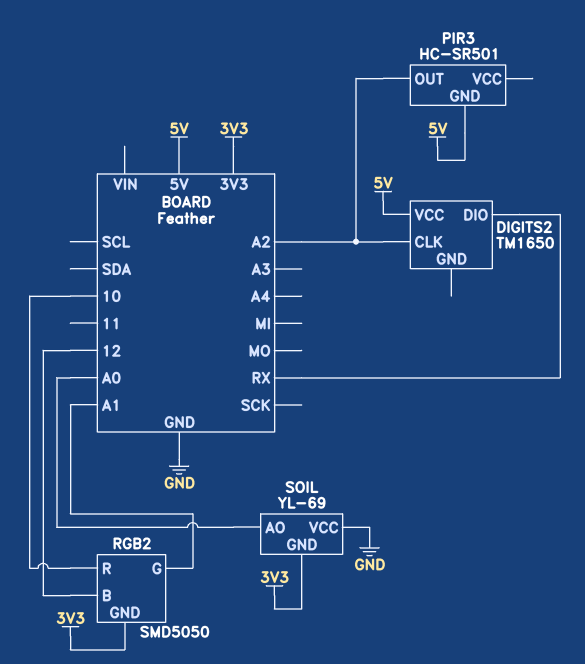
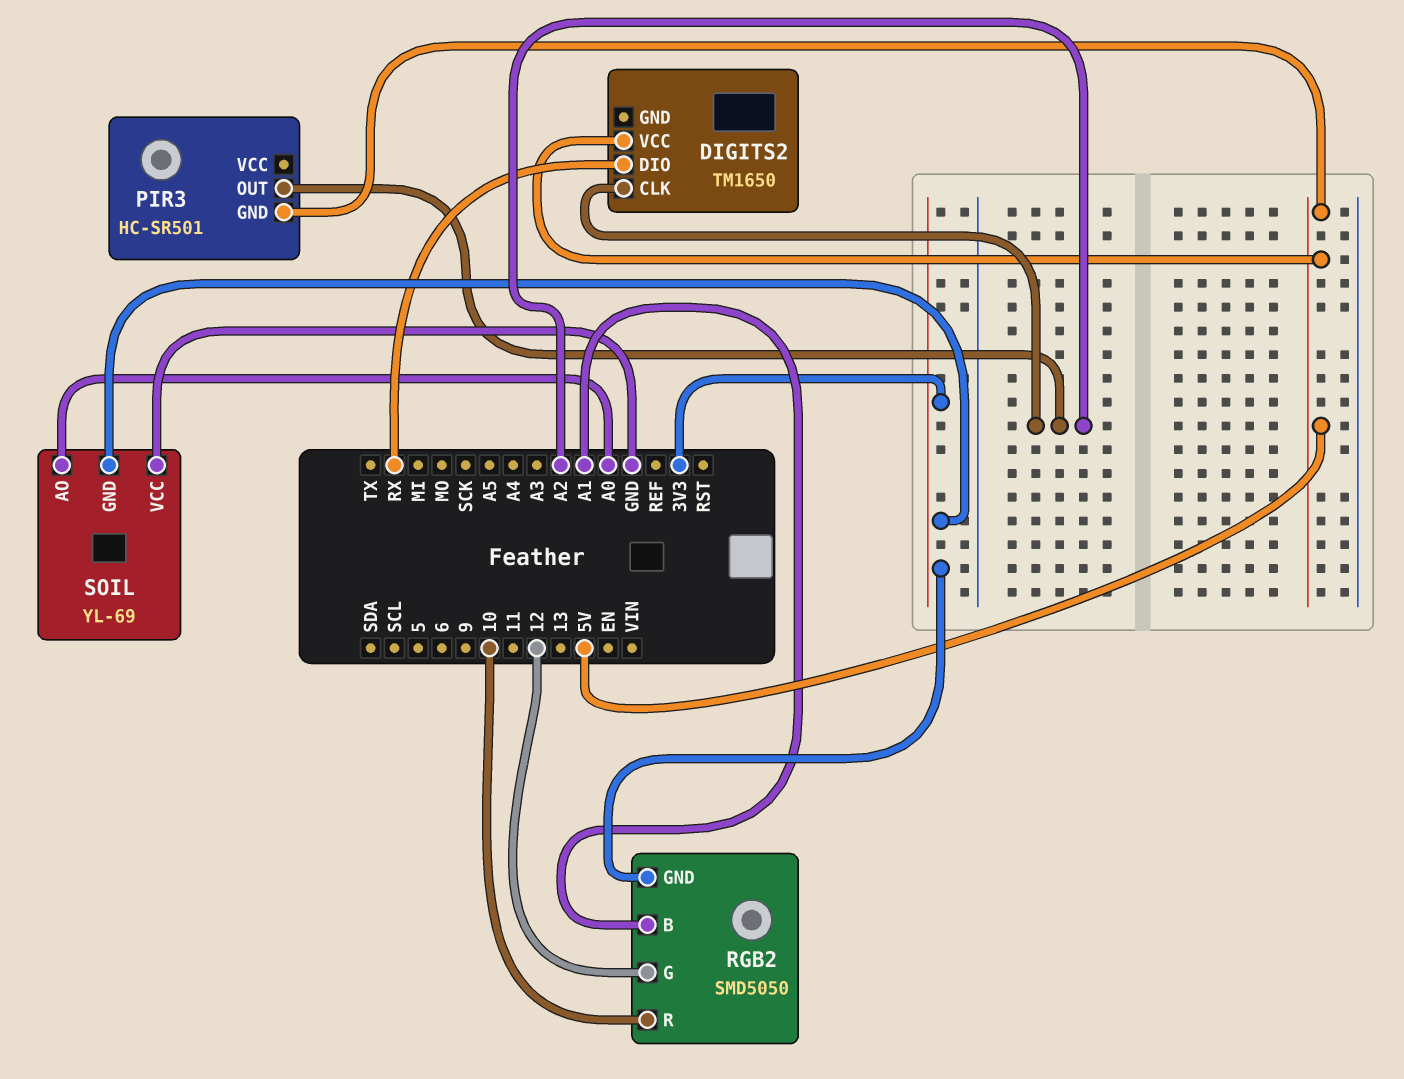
RGB2 pin B: 12 -> A1
RGB2 pin G: A1 -> 12

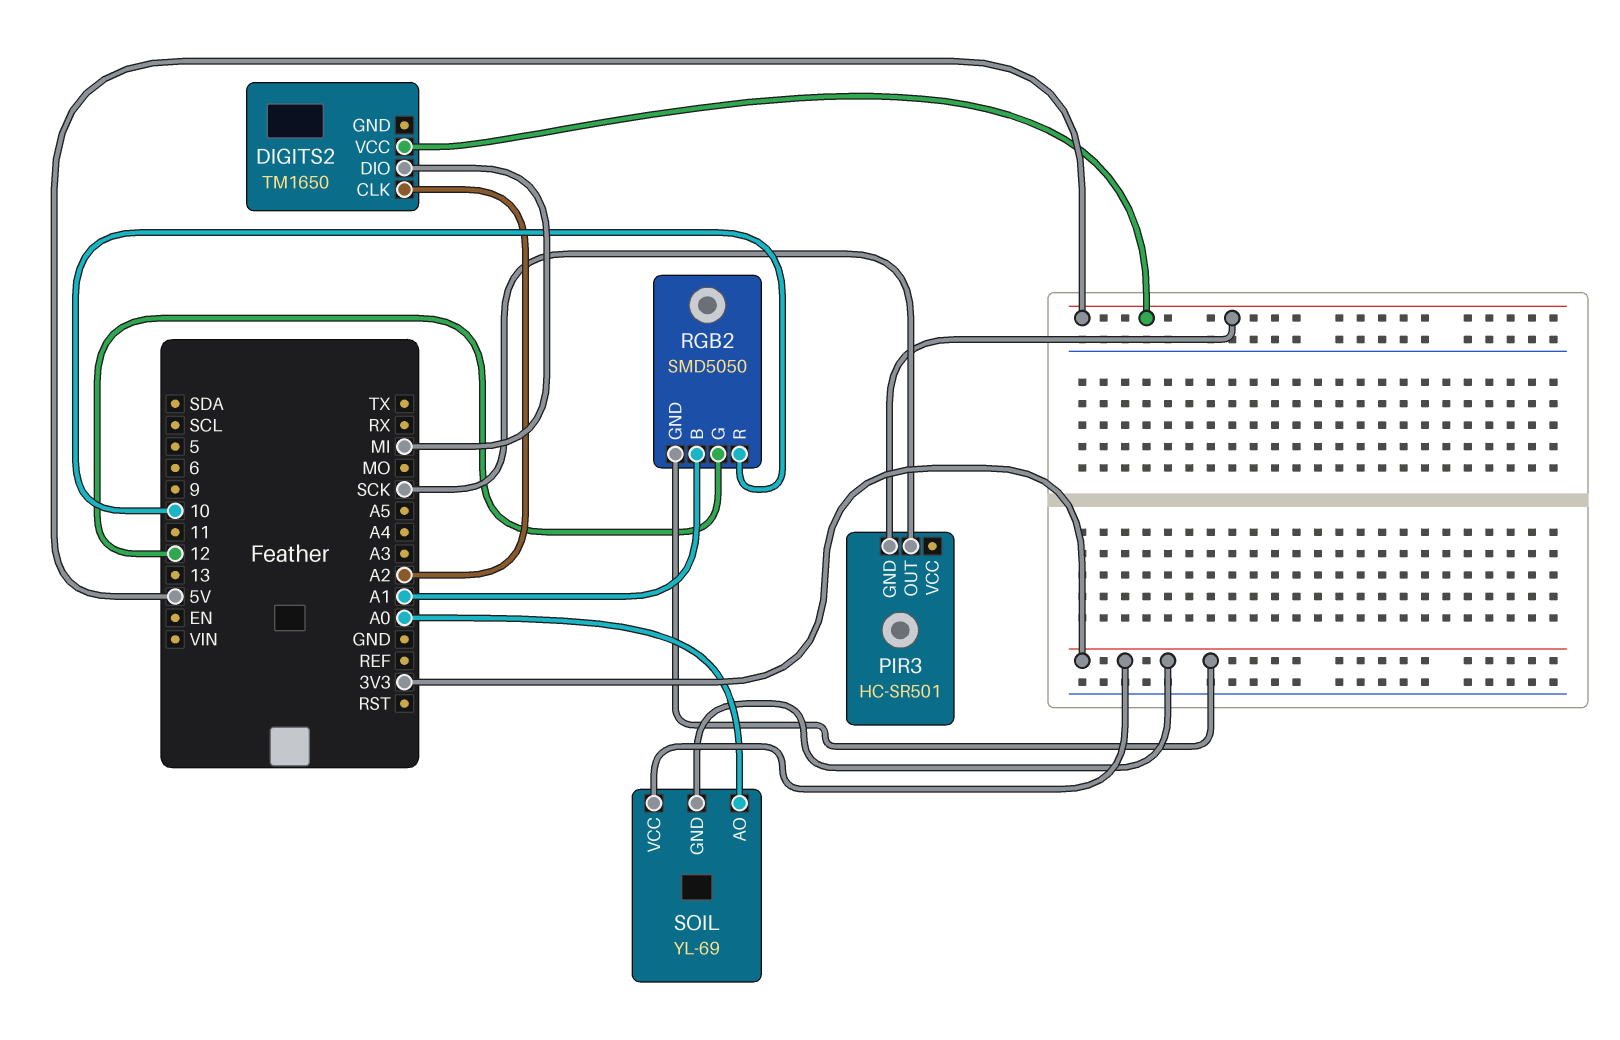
DIGITS2 pin DIO: RX -> MI
PIR3 pin OUT: A2 -> SCK
SOIL pin VCC: GND -> 3V3

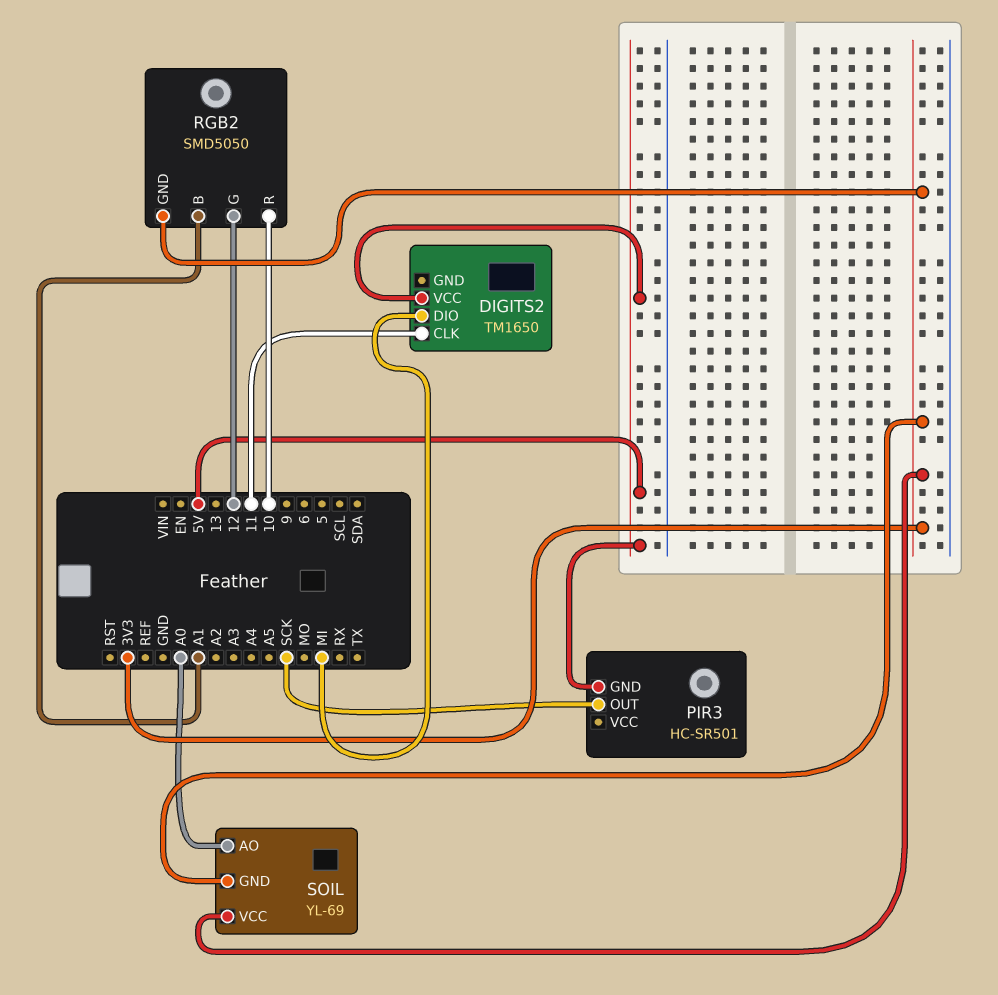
DIGITS2 pin CLK: A2 -> 11

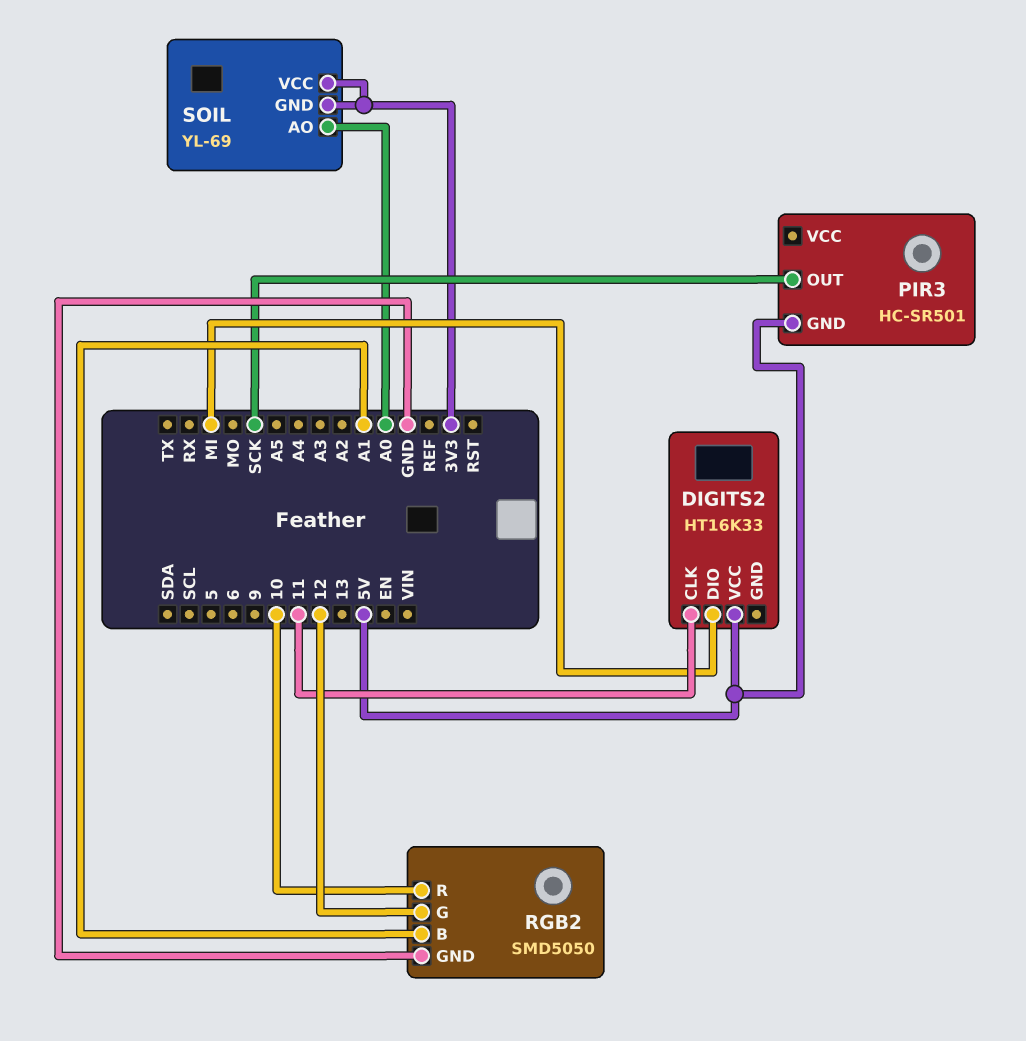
DIGITS2: TM1650 -> HT16K33
RGB2 pin GND: 3V3 -> GND

